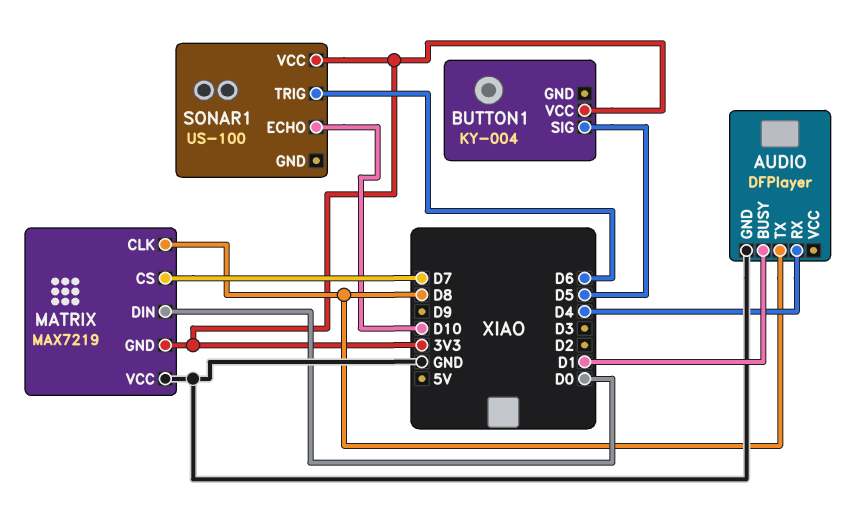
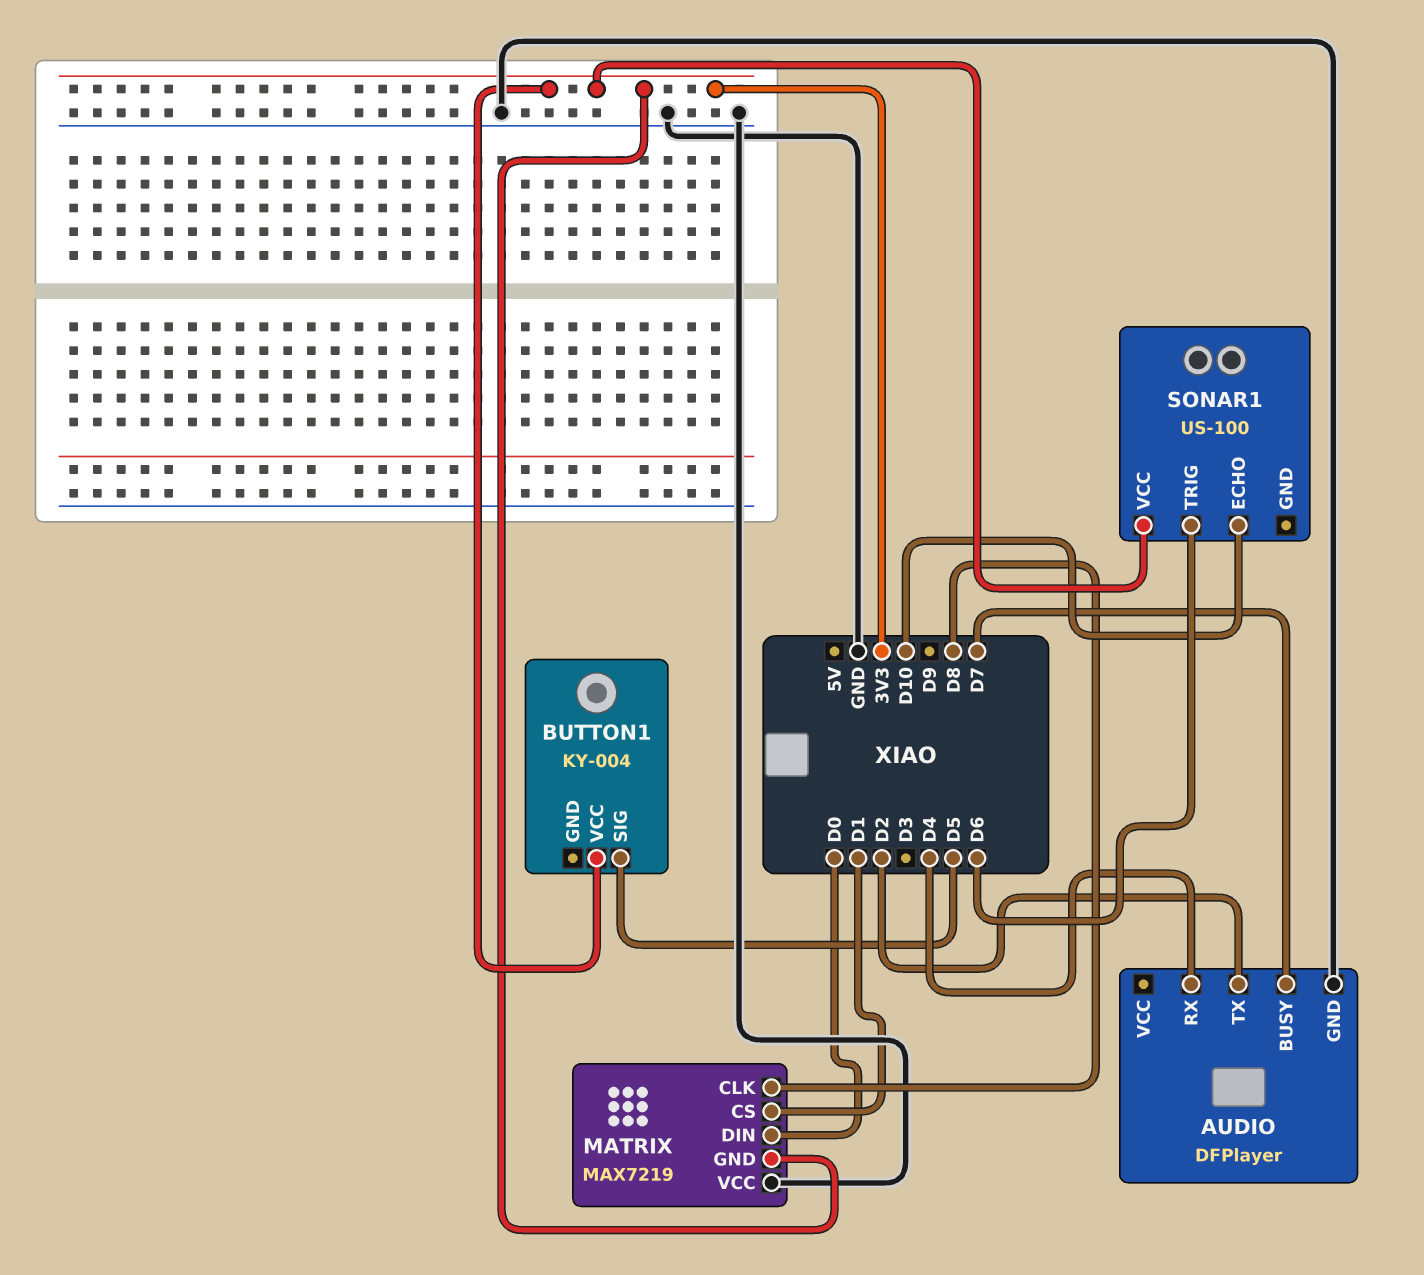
AUDIO pin BUSY: D1 -> D7
AUDIO pin TX: D8 -> D2
MATRIX pin CS: D7 -> D1

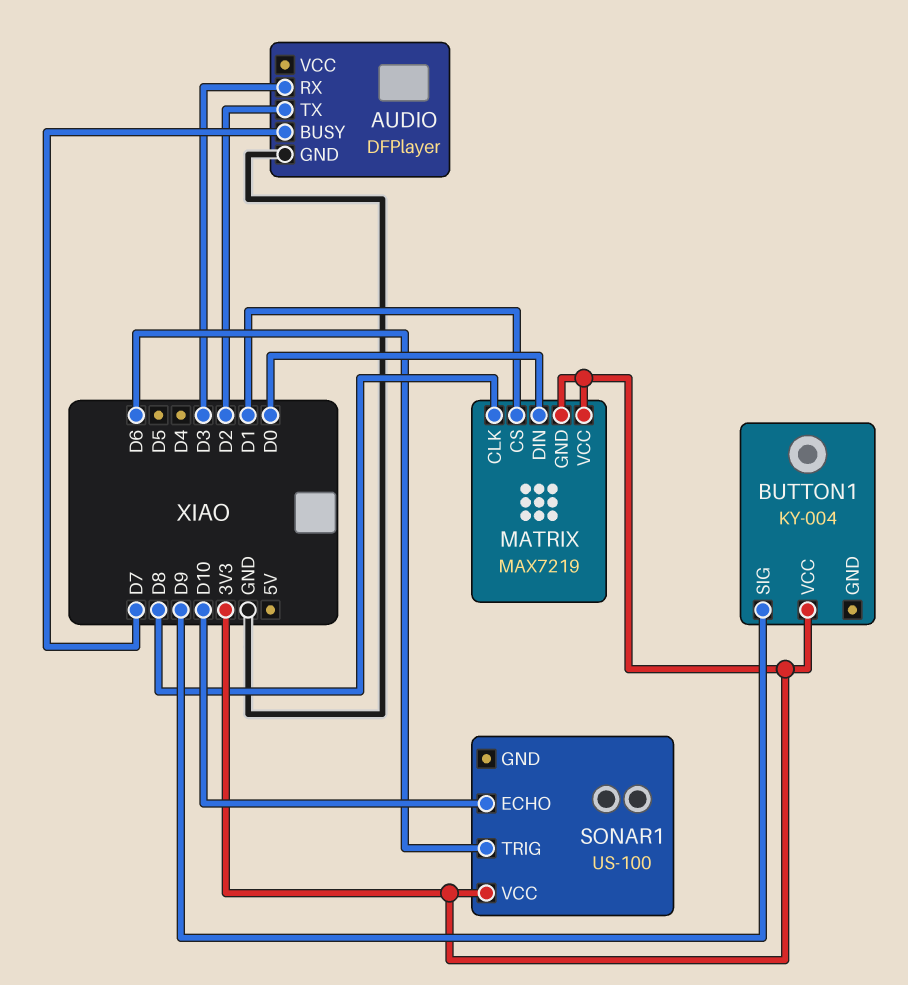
AUDIO pin RX: D4 -> D3
BUTTON1 pin SIG: D5 -> D9
MATRIX pin VCC: GND -> 3V3

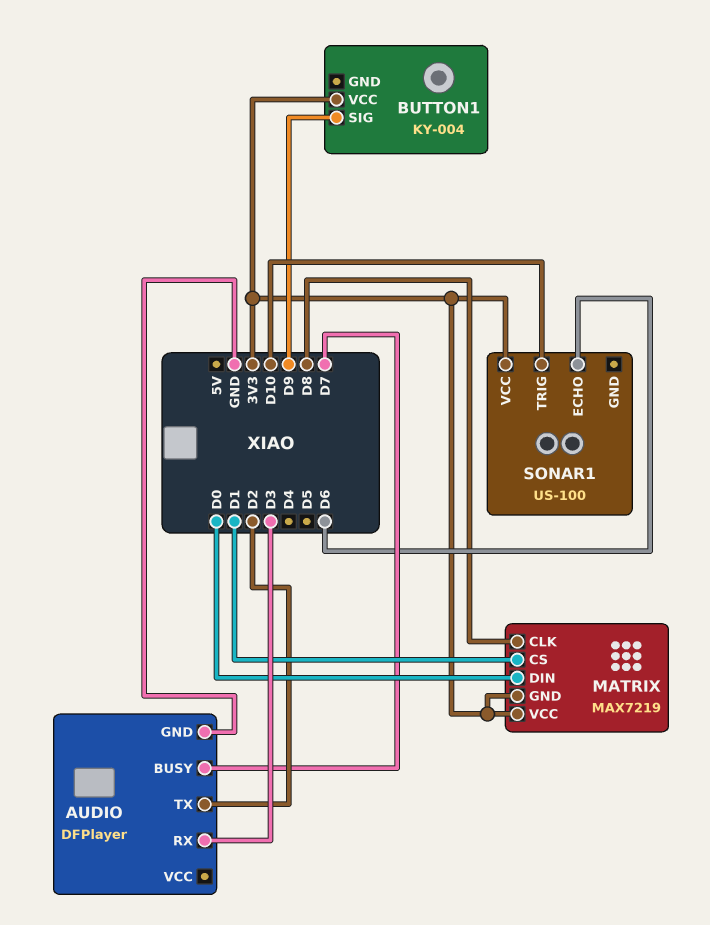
SONAR1 pin ECHO: D10 -> D6
SONAR1 pin TRIG: D6 -> D10

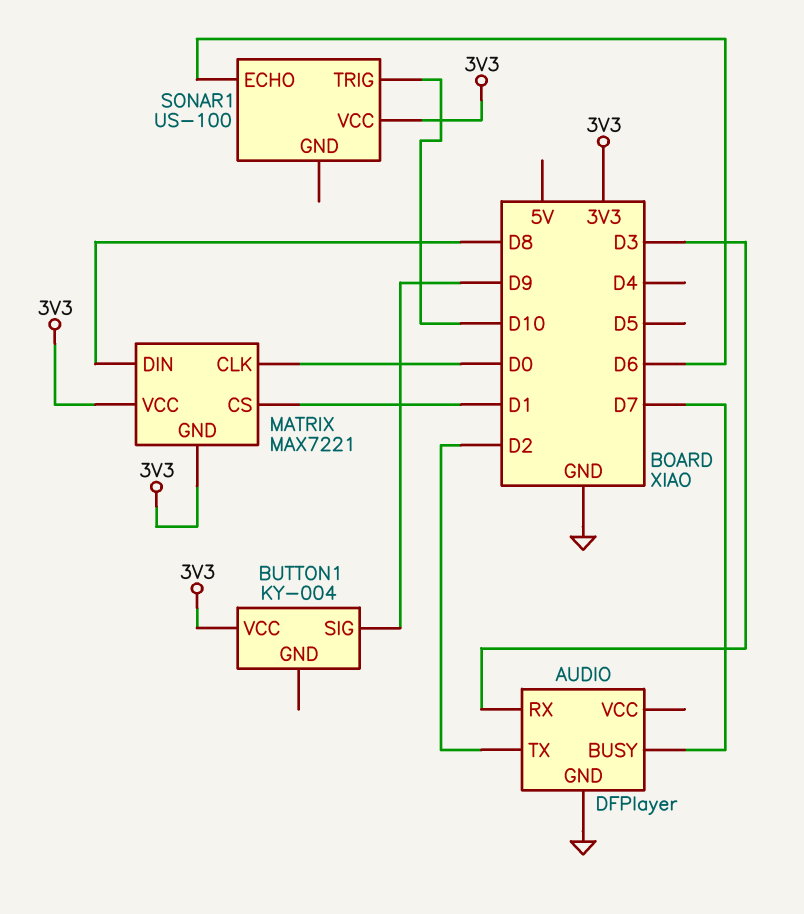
MATRIX: MAX7219 -> MAX7221
MATRIX pin CLK: D8 -> D0
MATRIX pin DIN: D0 -> D8

